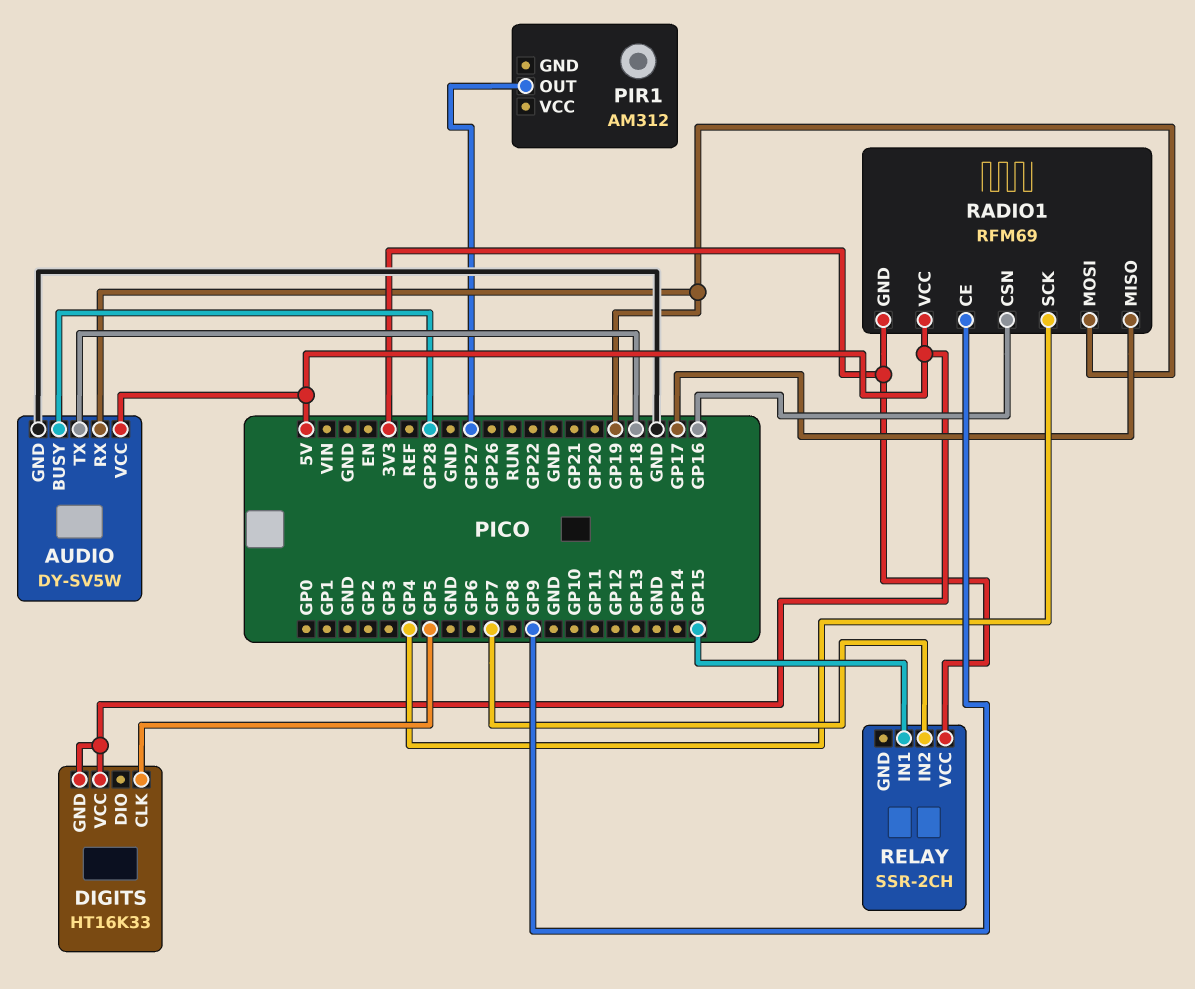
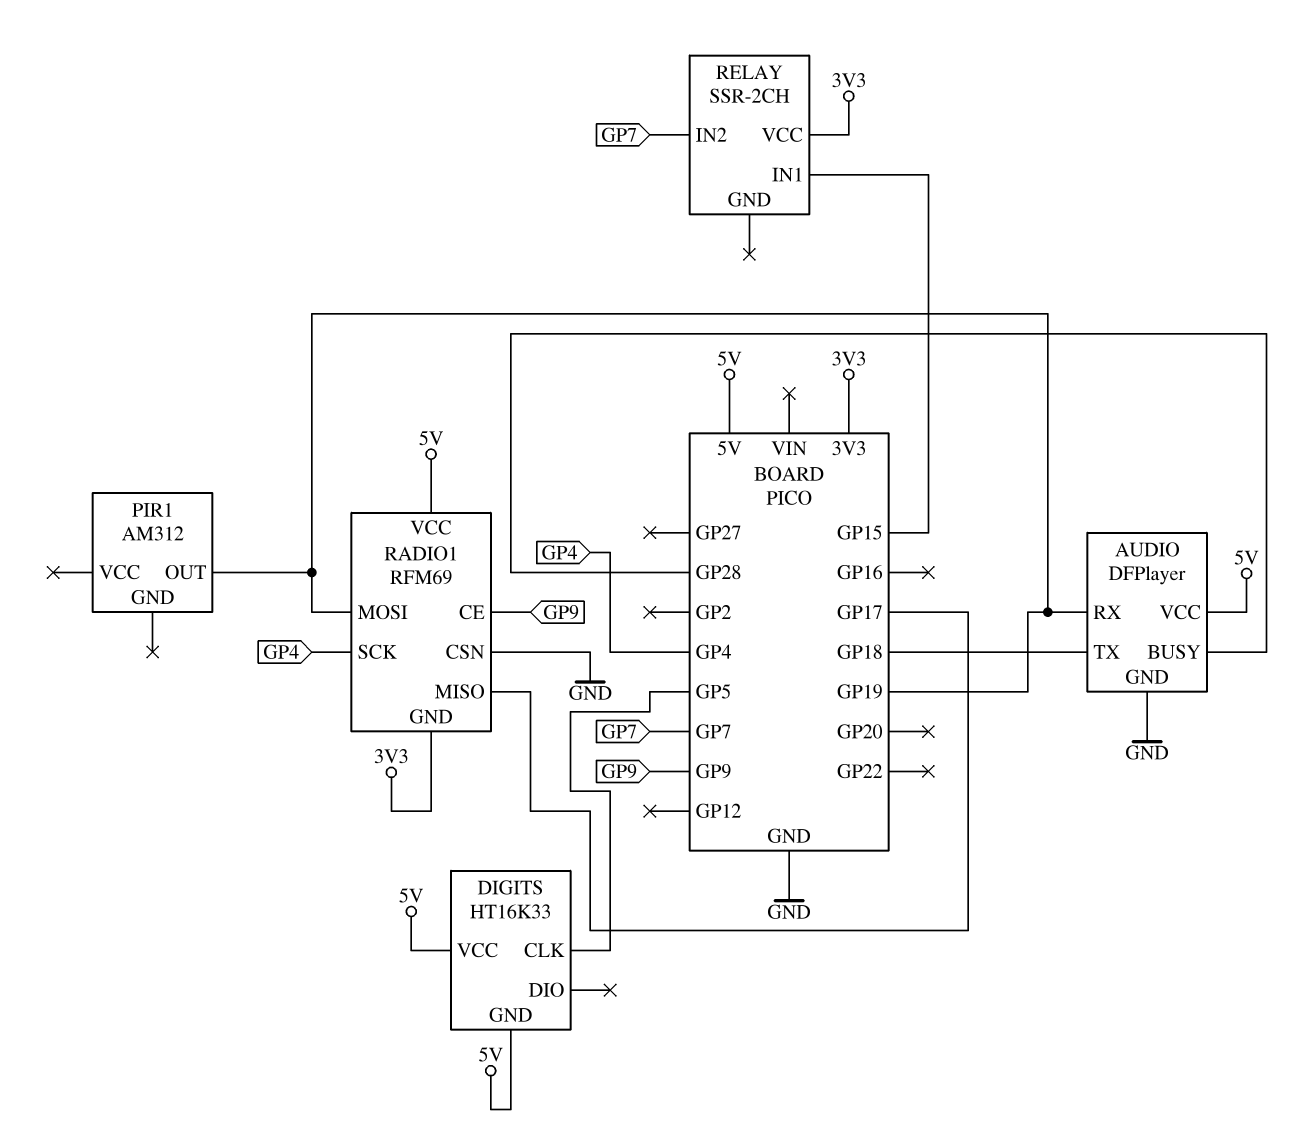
AUDIO: DY-SV5W -> DFPlayer
PIR1 pin OUT: GP27 -> GP19
RADIO1 pin CSN: GP16 -> GND

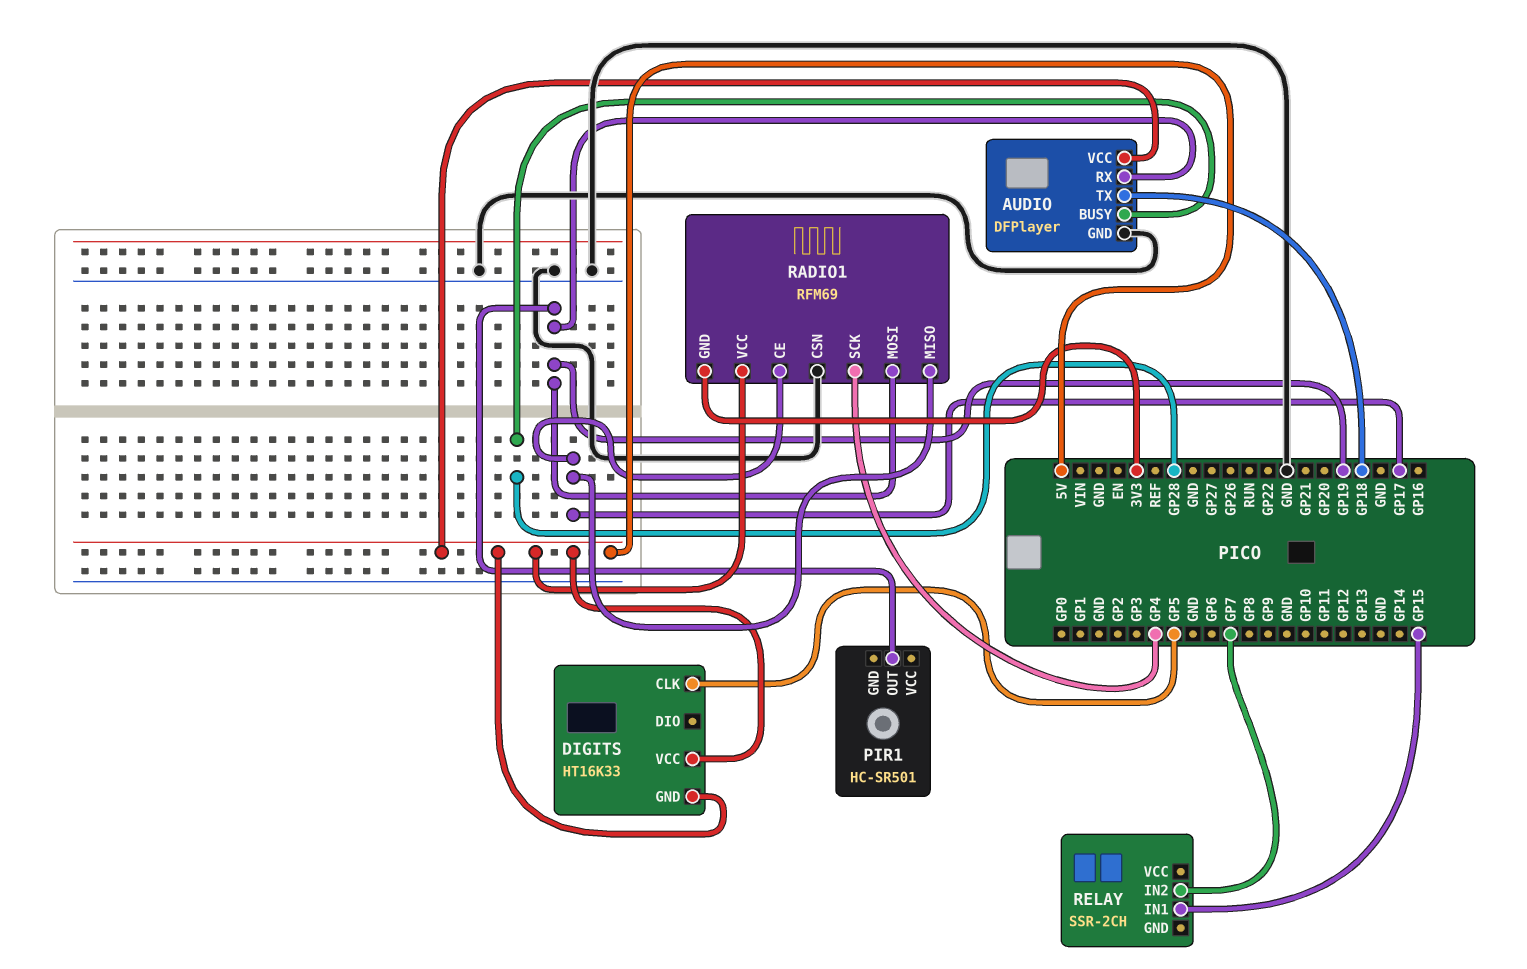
PIR1: AM312 -> HC-SR501
RADIO1 pin CE: GP9 -> GP17
RELAY pin VCC: 3V3 -> none

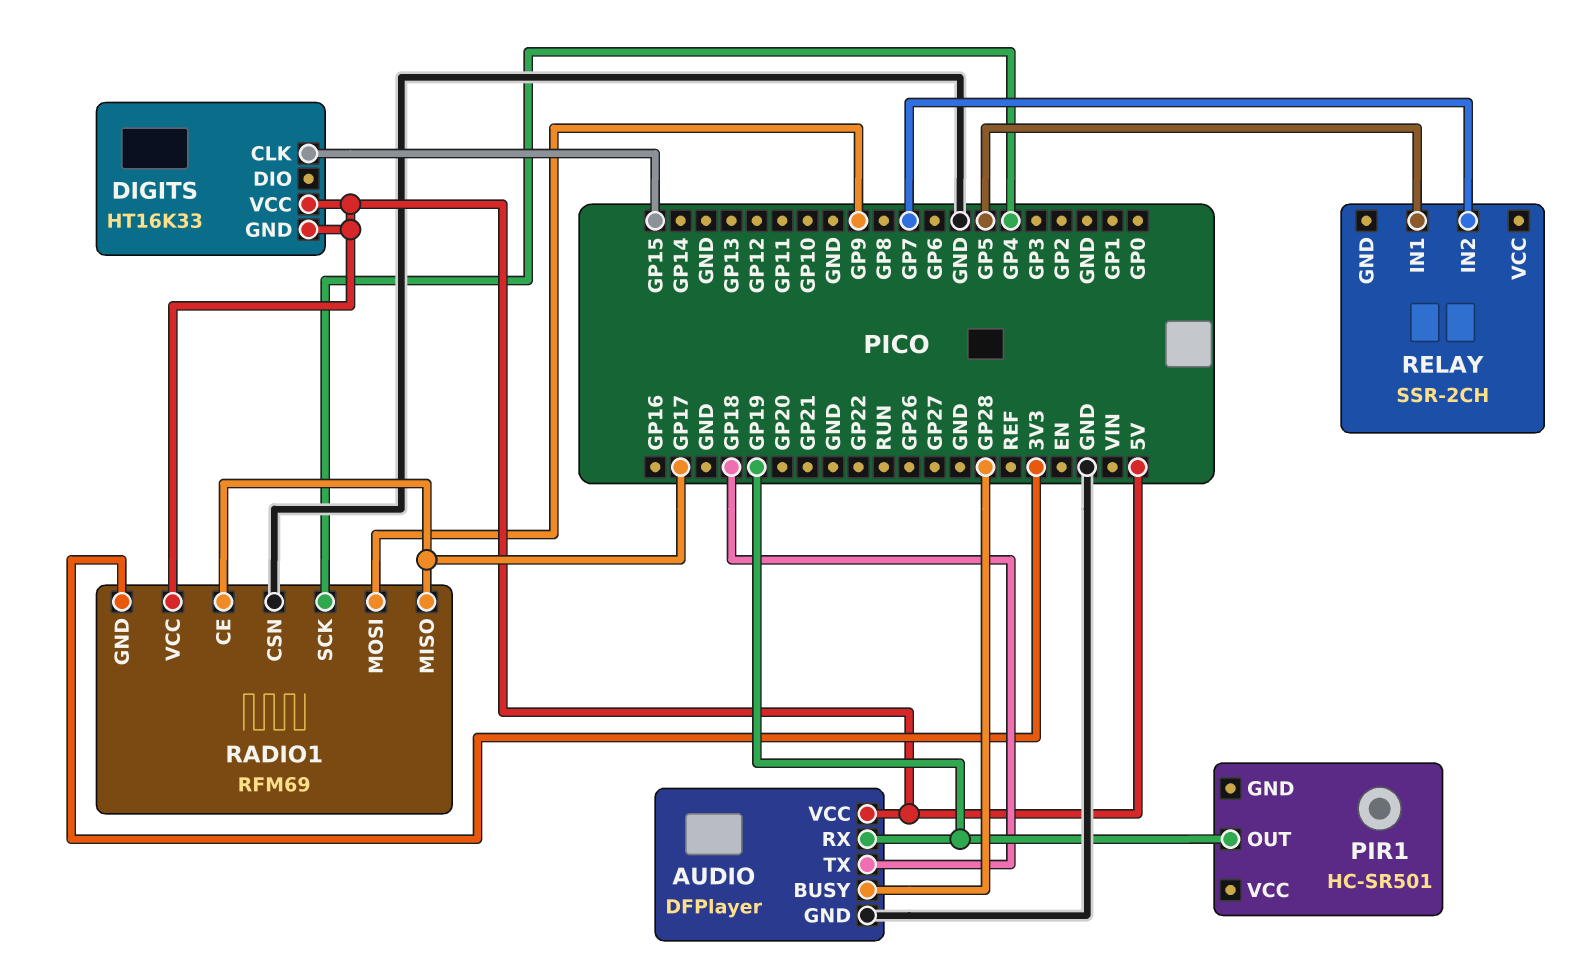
DIGITS pin CLK: GP5 -> GP15
RADIO1 pin MOSI: GP19 -> GP9
RELAY pin IN1: GP15 -> GP5

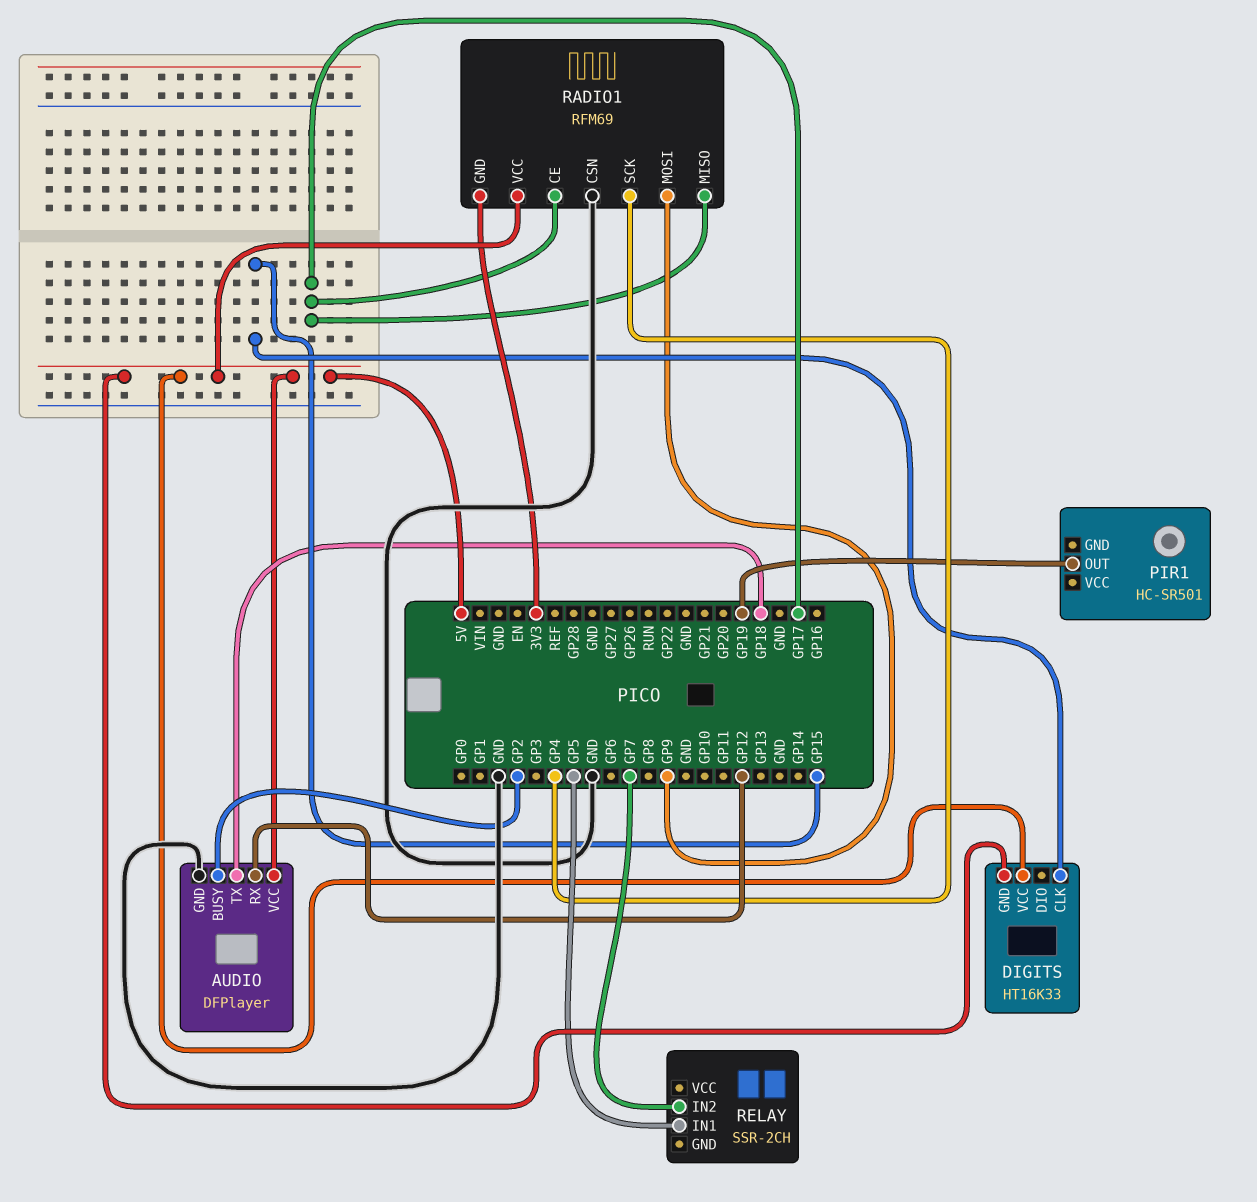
AUDIO pin BUSY: GP28 -> GP2
AUDIO pin RX: GP19 -> GP12

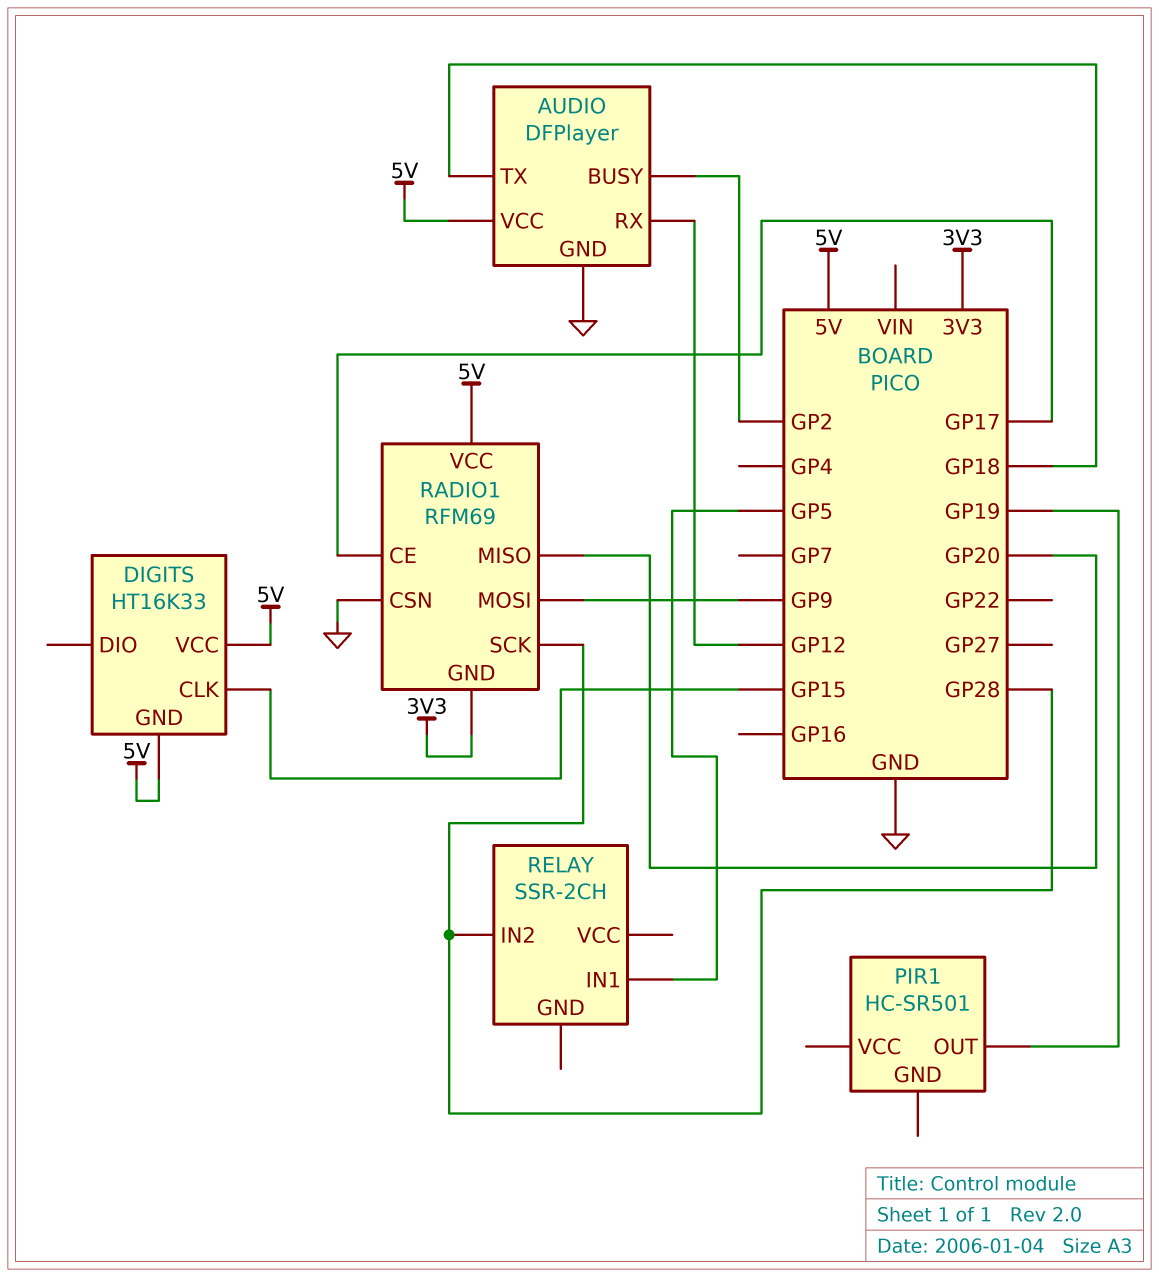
RADIO1 pin MISO: GP17 -> GP20
RADIO1 pin SCK: GP4 -> GP28
RELAY pin IN2: GP7 -> GP28

